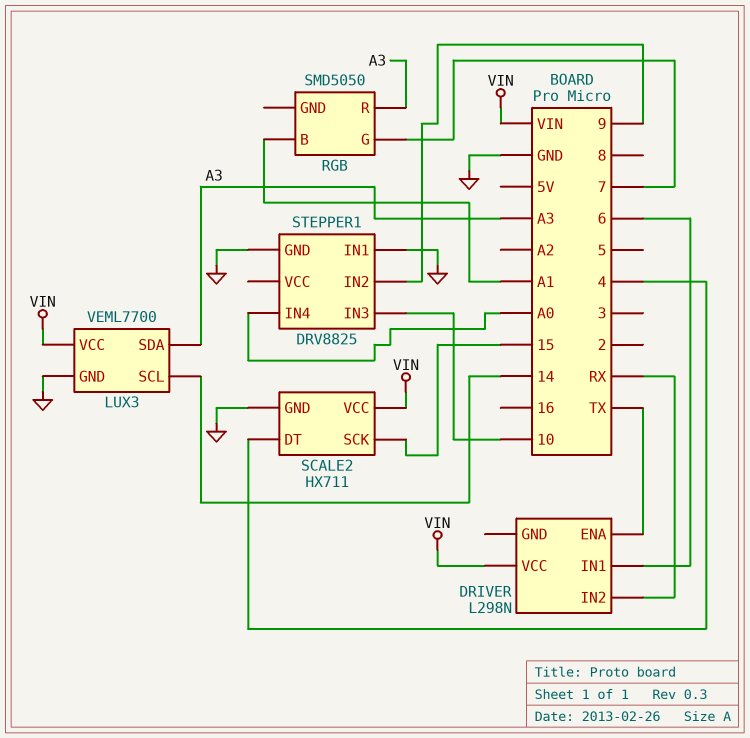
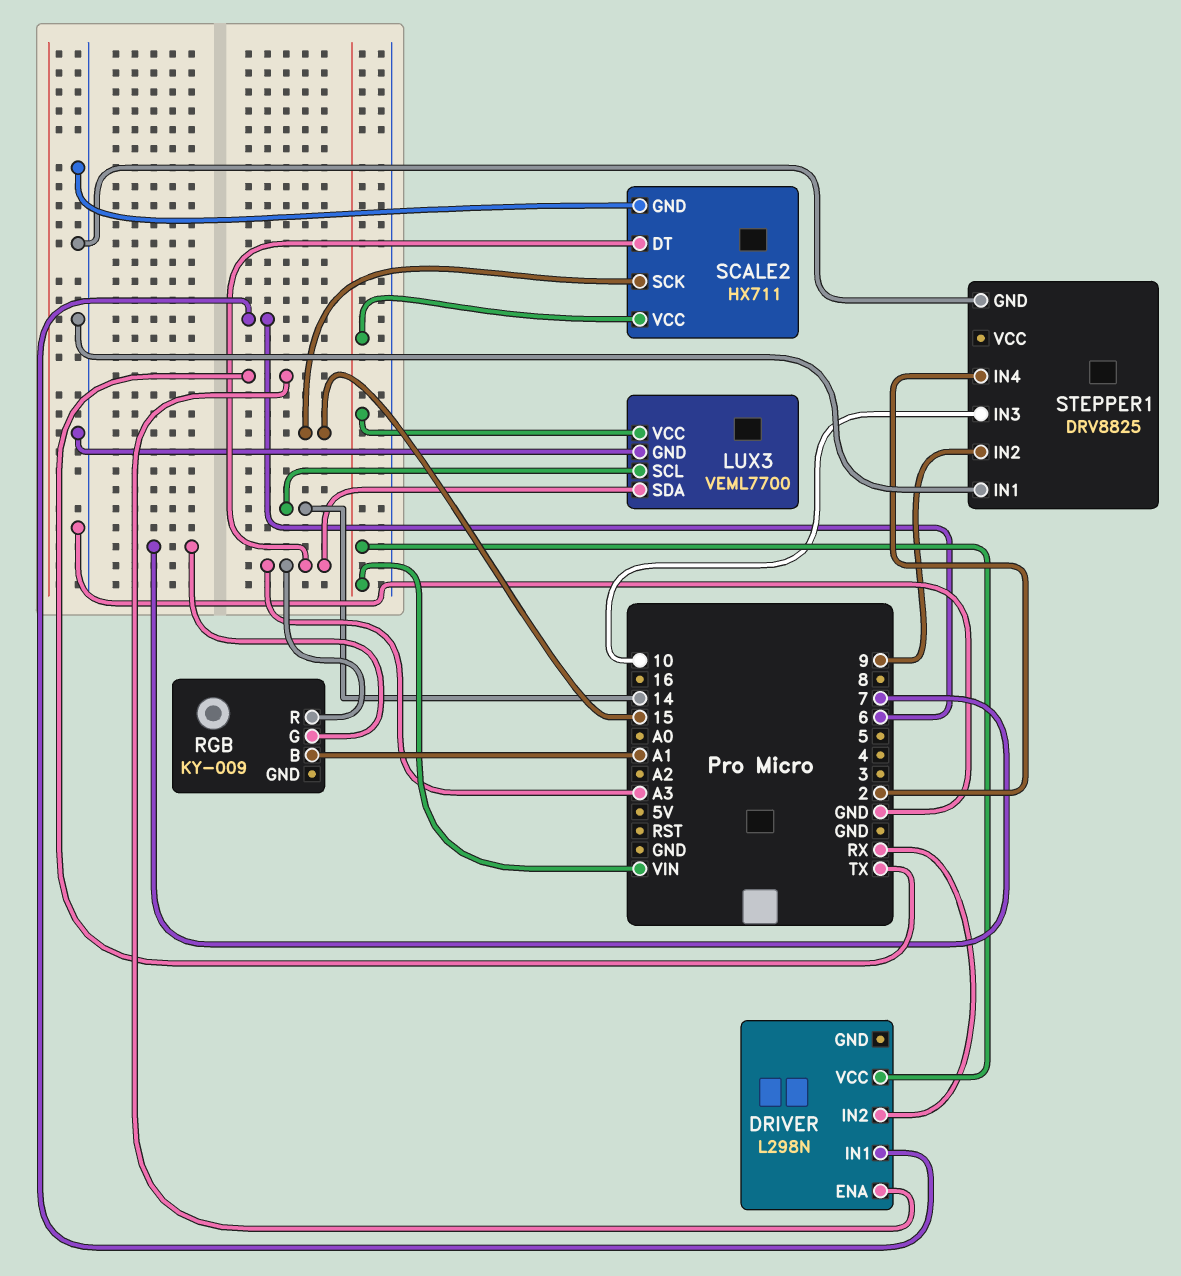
RGB: SMD5050 -> KY-009
SCALE2 pin DT: 4 -> A3
STEPPER1 pin IN4: A0 -> 2

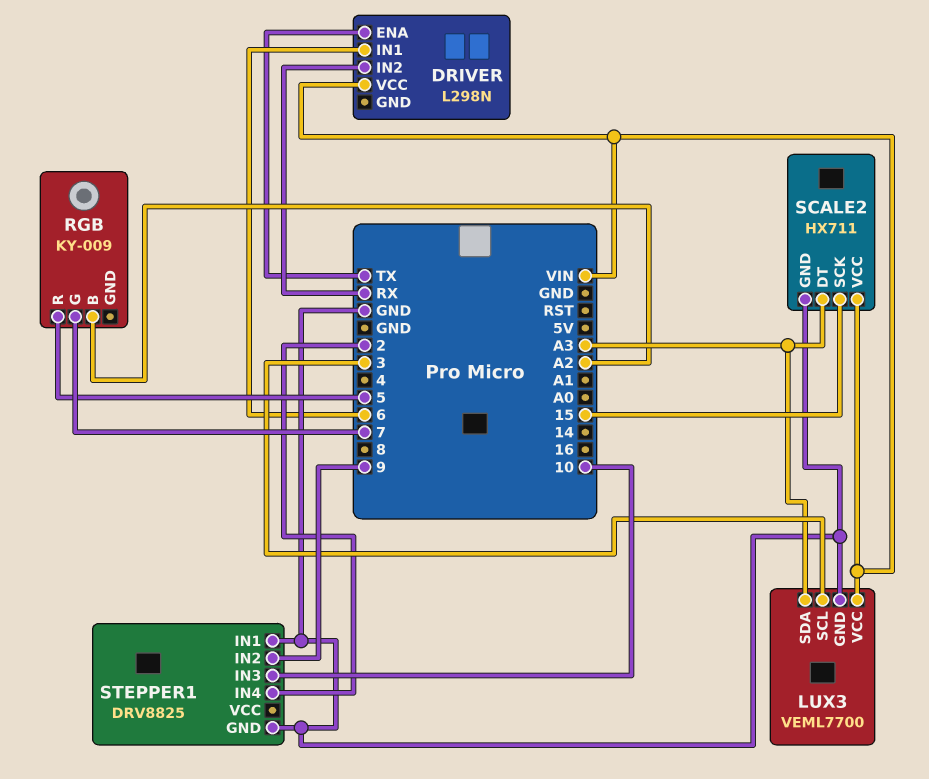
LUX3 pin SCL: 14 -> 3
RGB pin B: A1 -> A2
RGB pin R: A3 -> 5

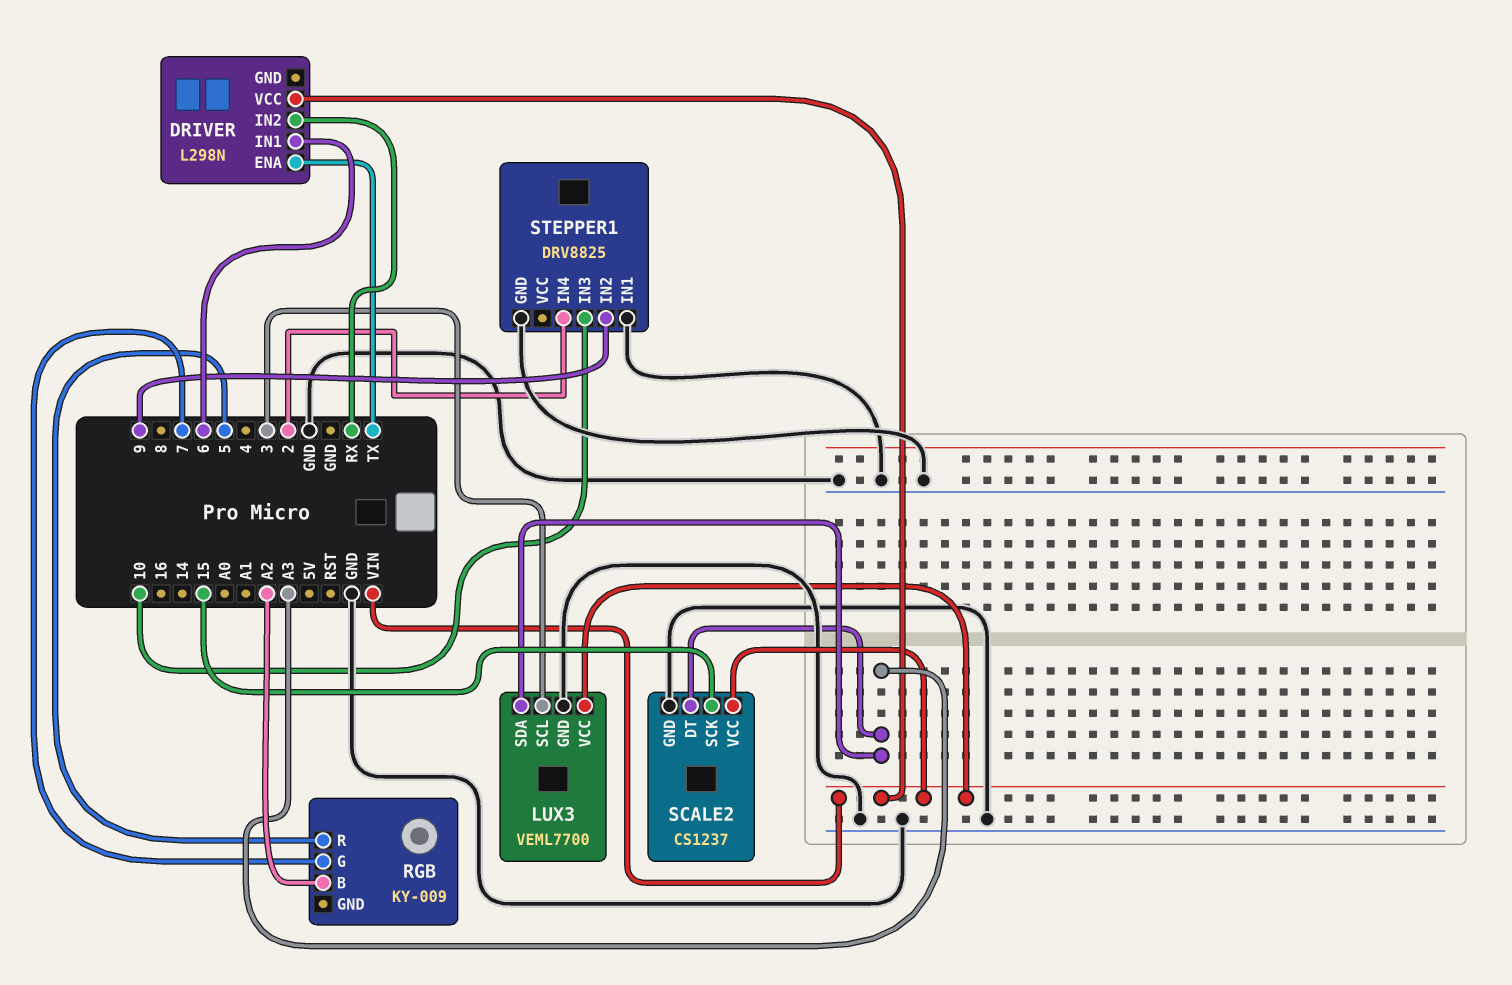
SCALE2: HX711 -> CS1237

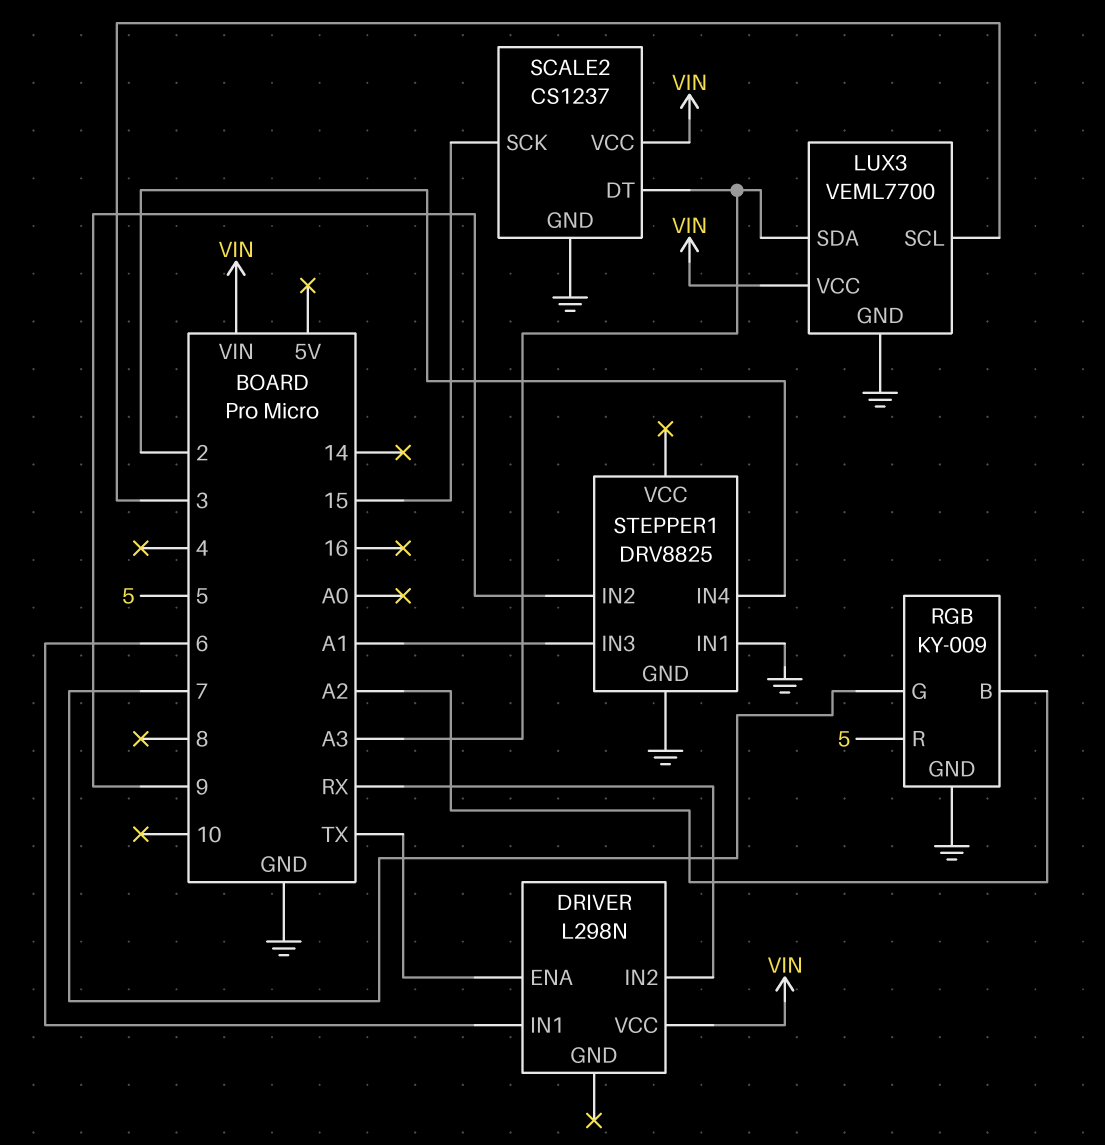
RGB pin GND: none -> GND
STEPPER1 pin IN3: 10 -> A1

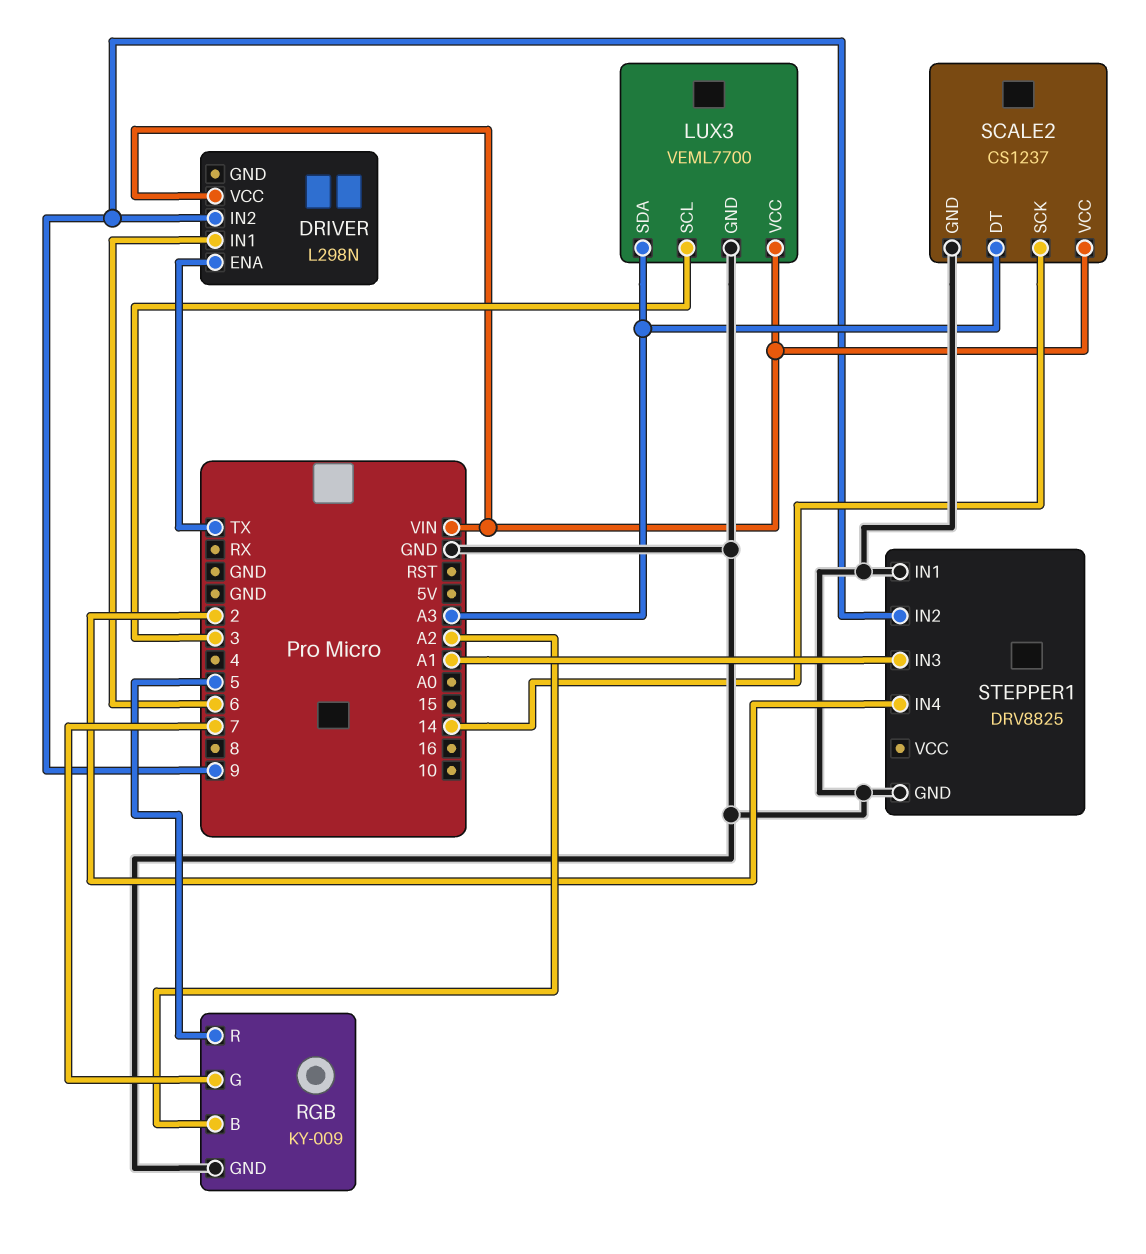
DRIVER pin IN2: RX -> 9
SCALE2 pin SCK: 15 -> 14

